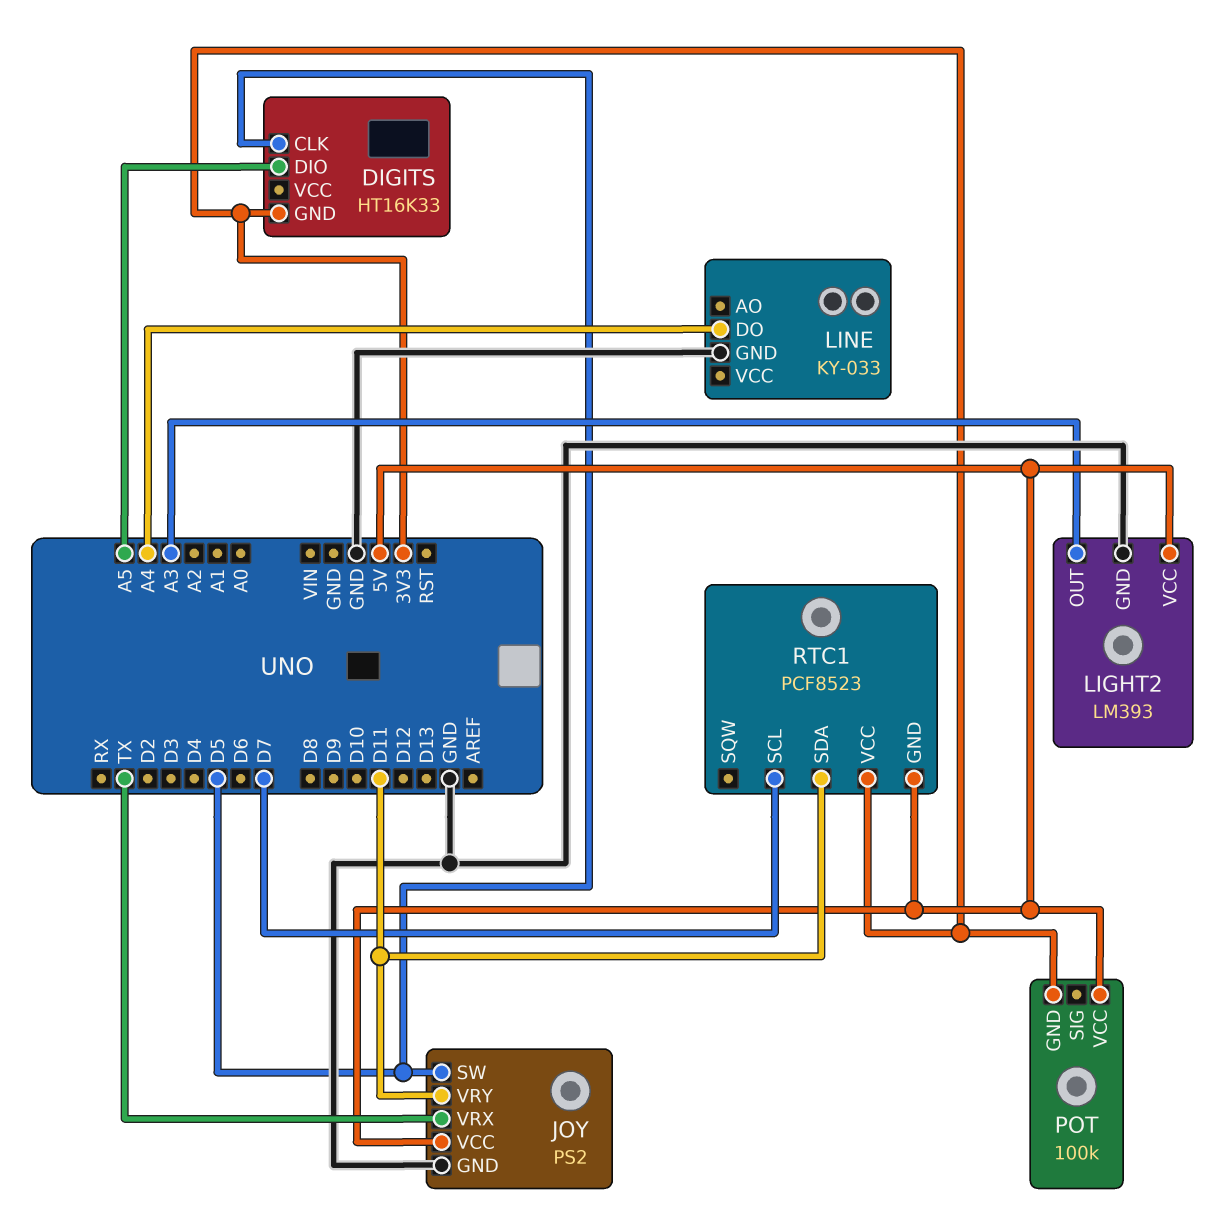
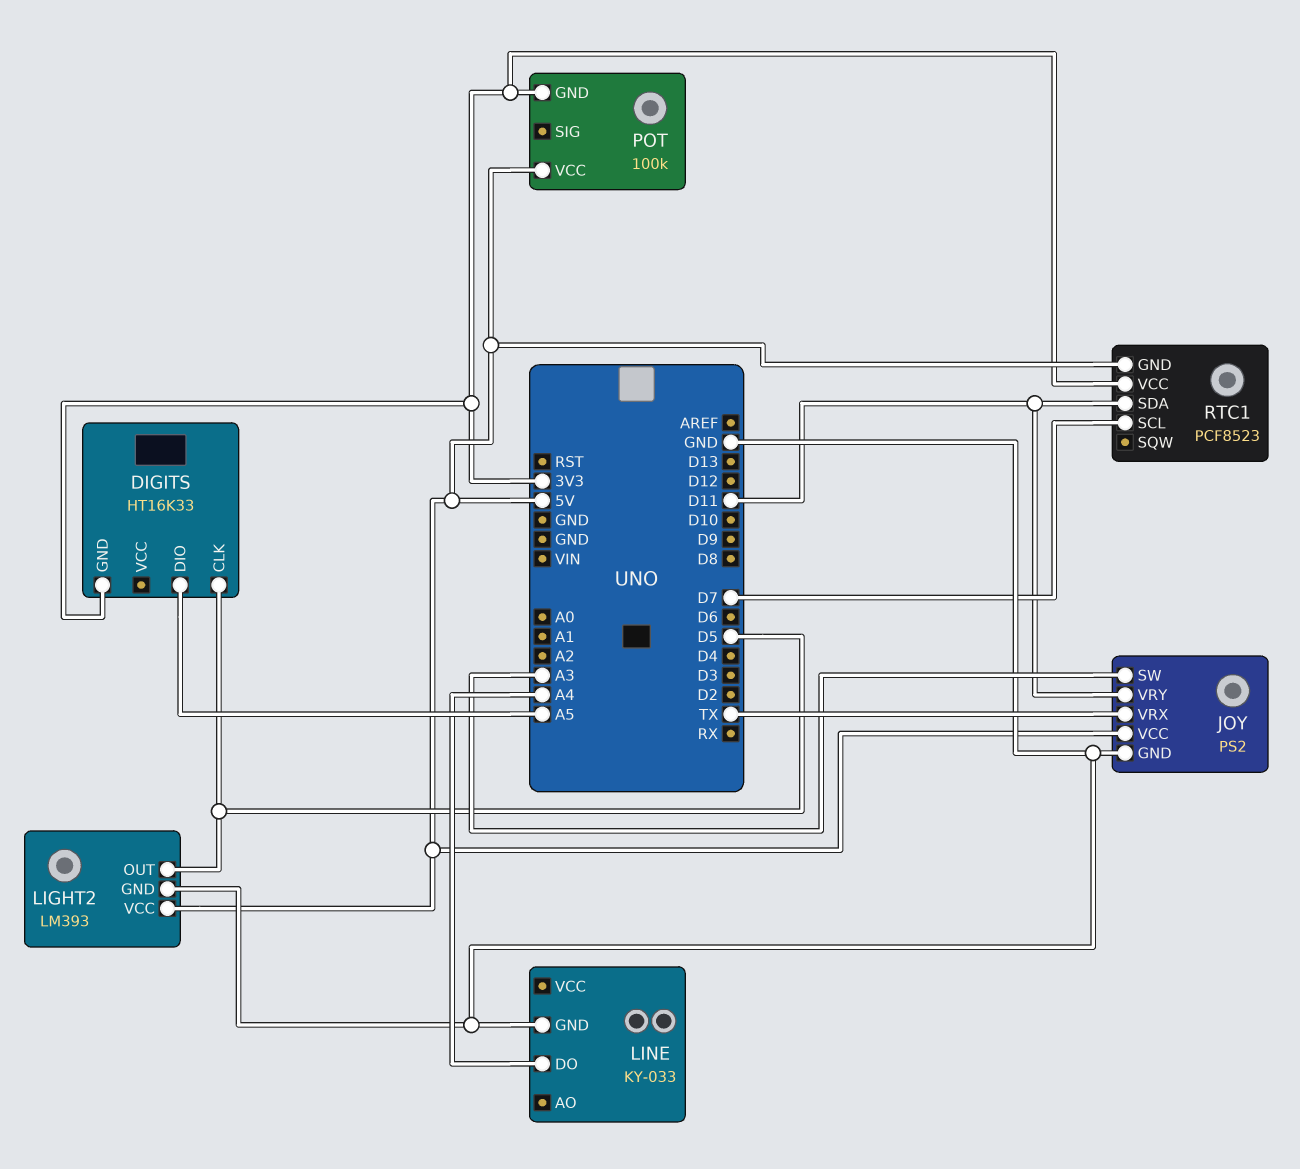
JOY pin SW: D5 -> A3
LIGHT2 pin OUT: A3 -> D5

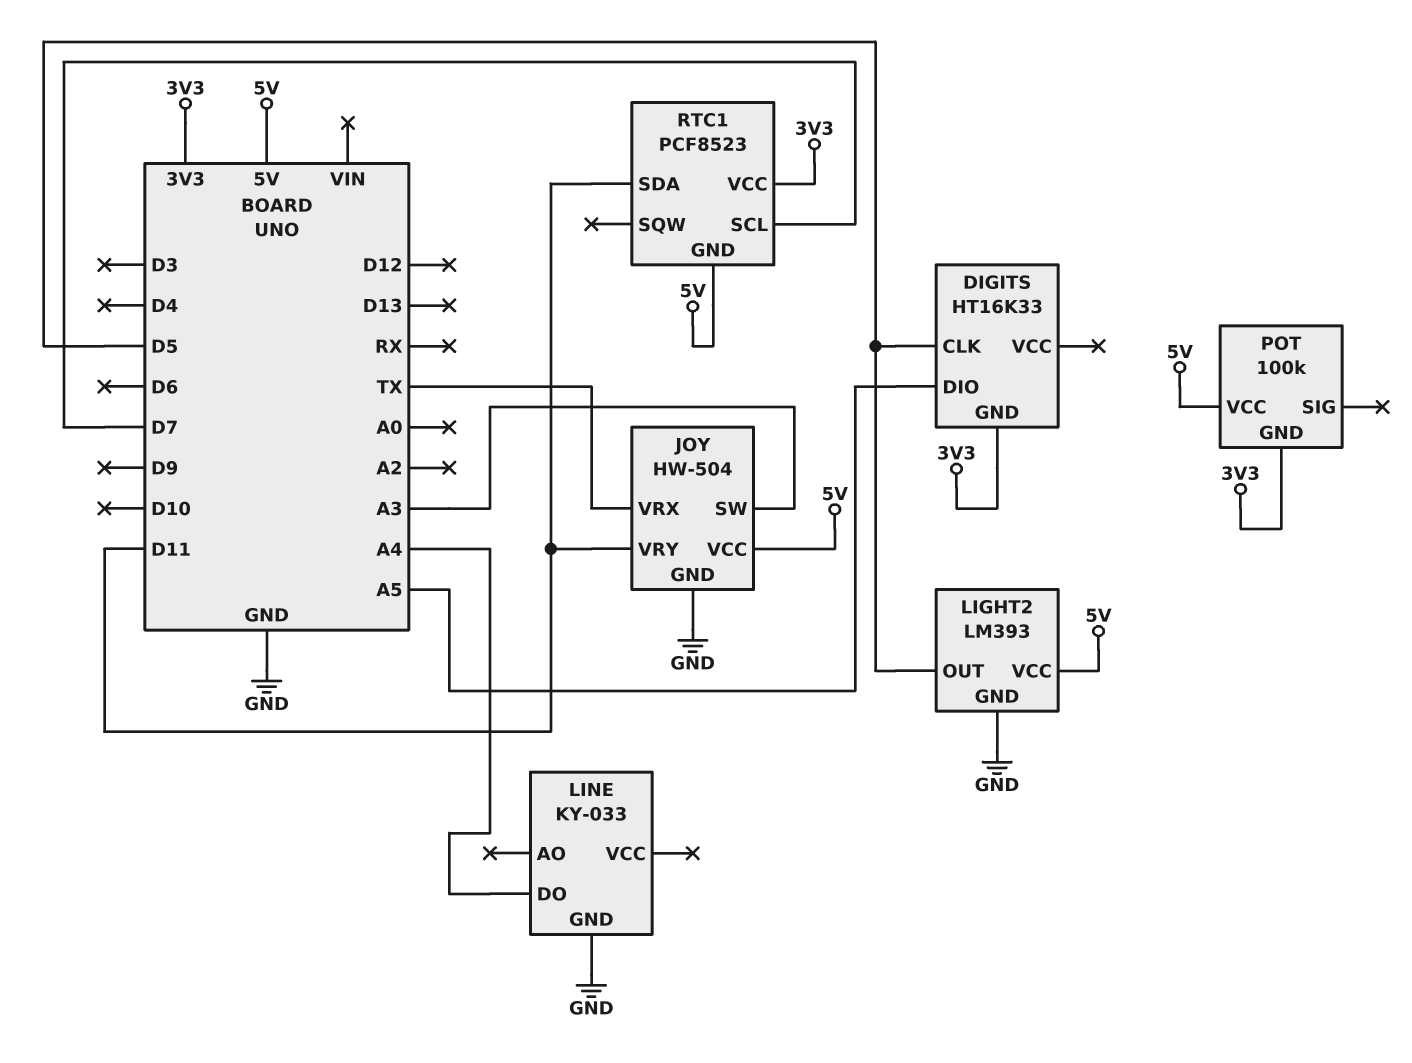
JOY: PS2 -> HW-504

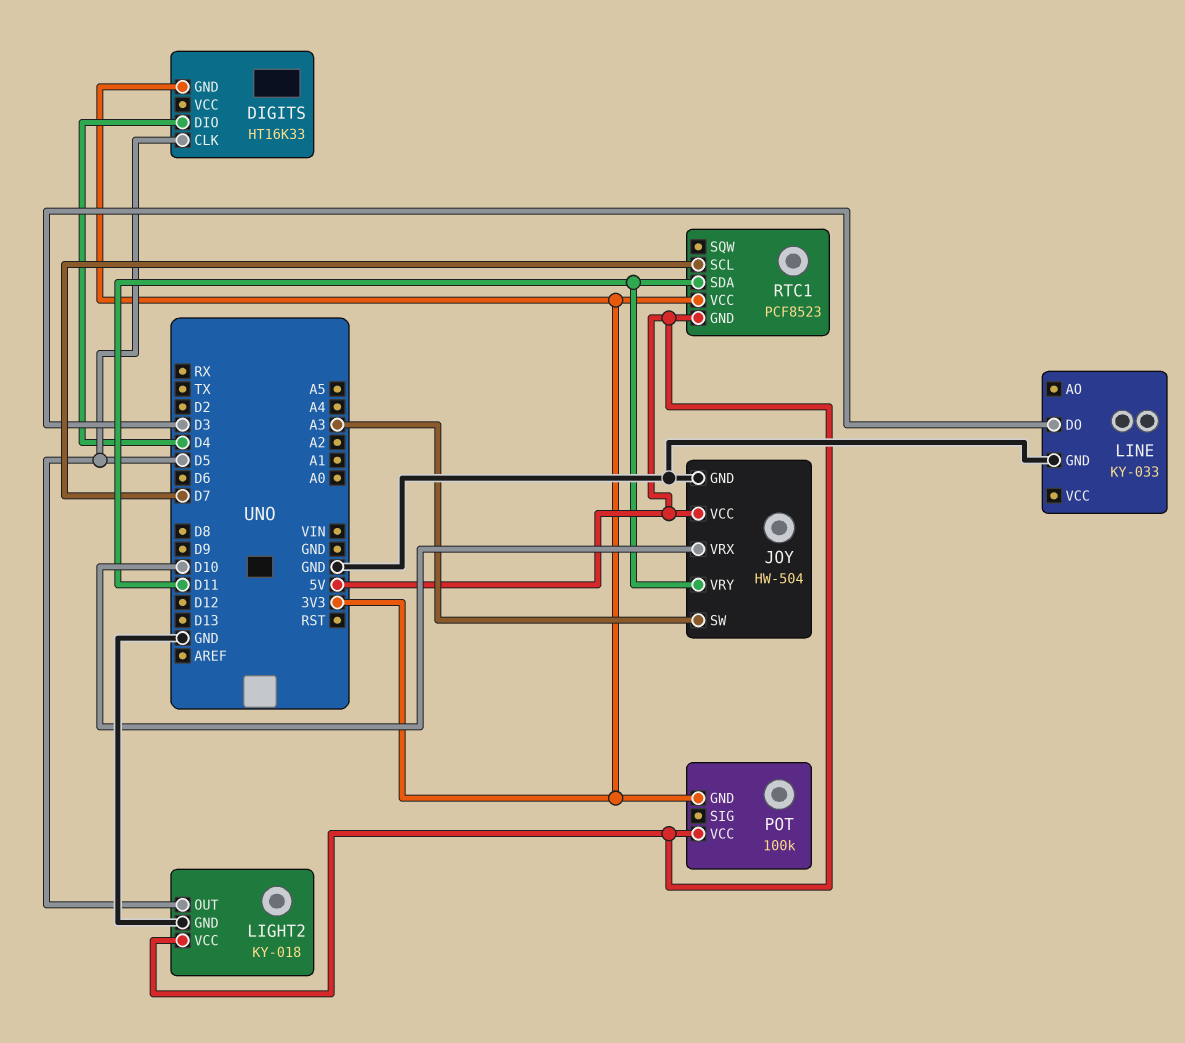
DIGITS pin DIO: A5 -> D4
JOY pin VRX: TX -> D10
LIGHT2: LM393 -> KY-018
LINE pin DO: A4 -> D3

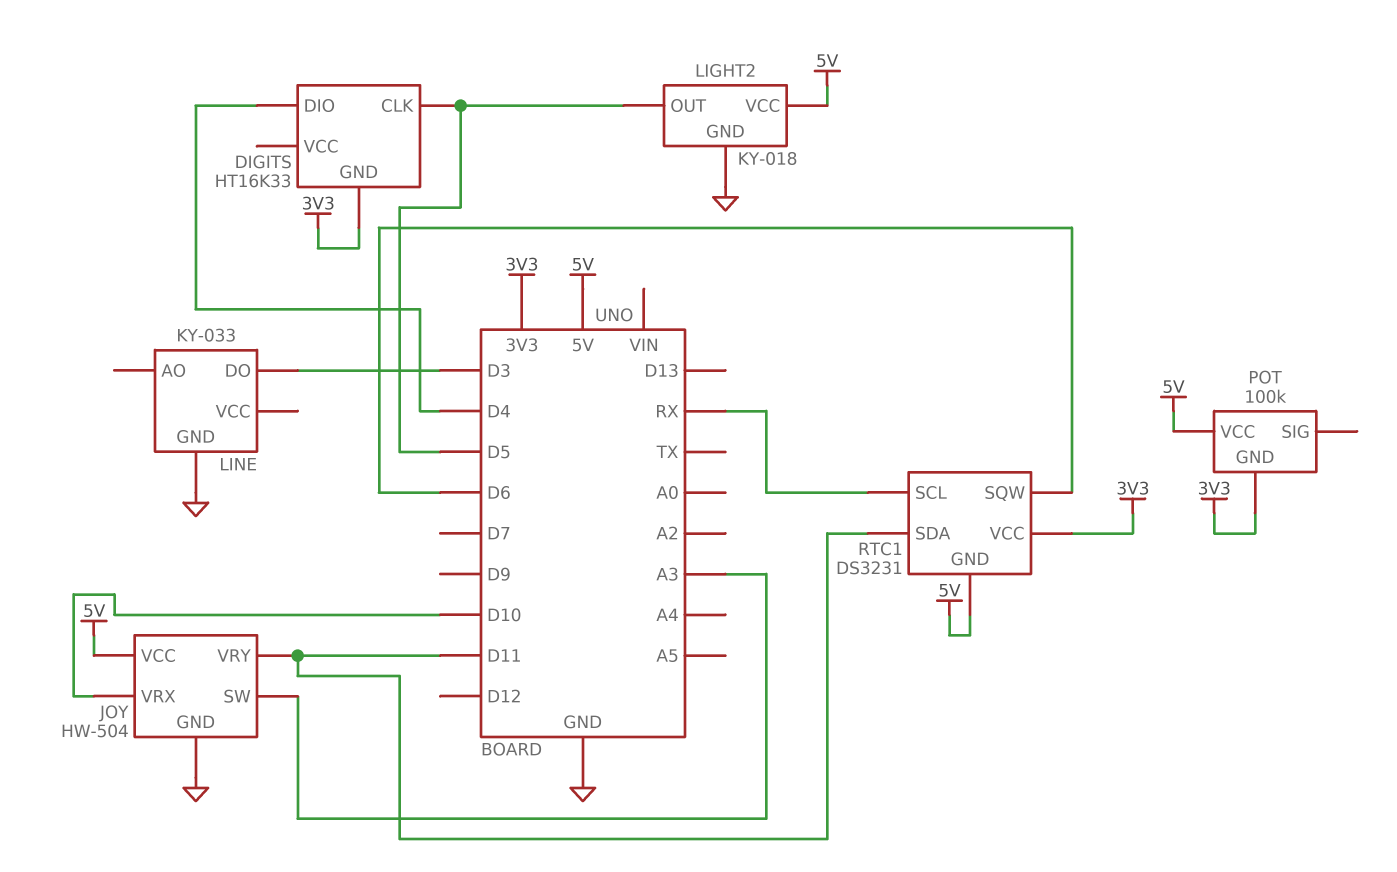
RTC1: PCF8523 -> DS3231
RTC1 pin SCL: D7 -> RX
RTC1 pin SQW: none -> D6

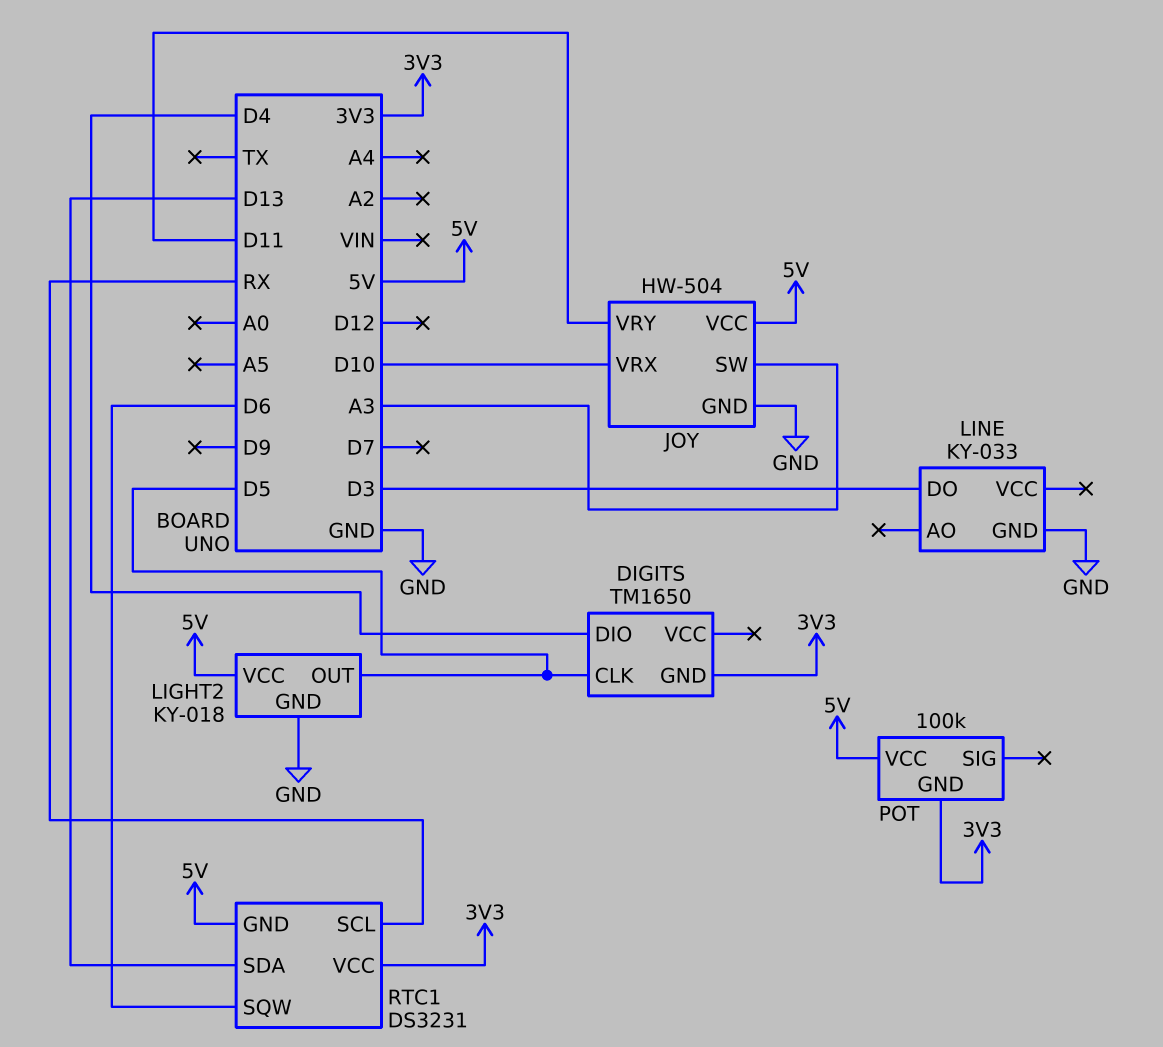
DIGITS: HT16K33 -> TM1650
RTC1 pin SDA: D11 -> D13

